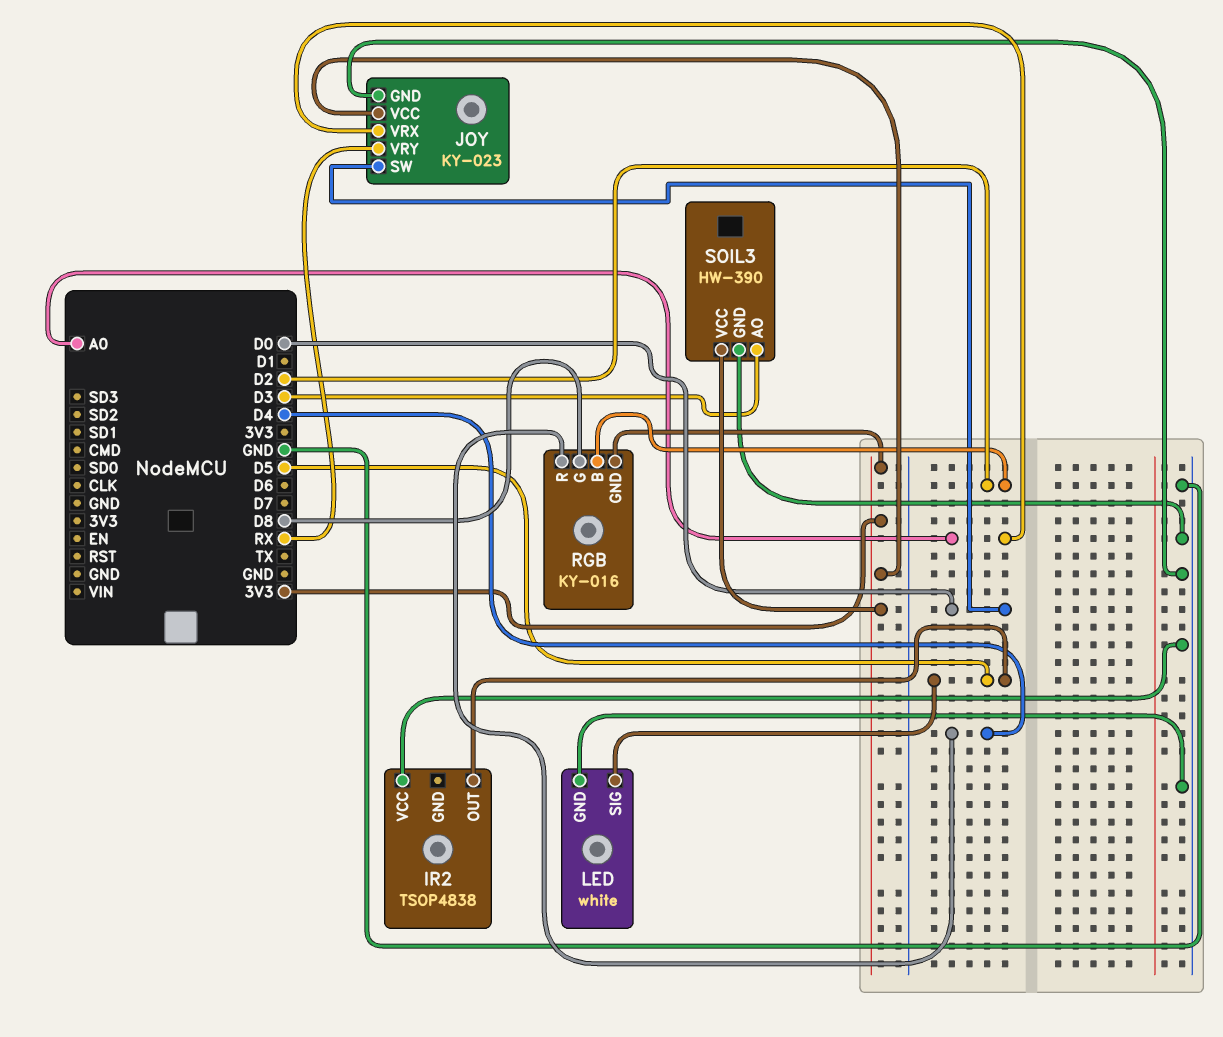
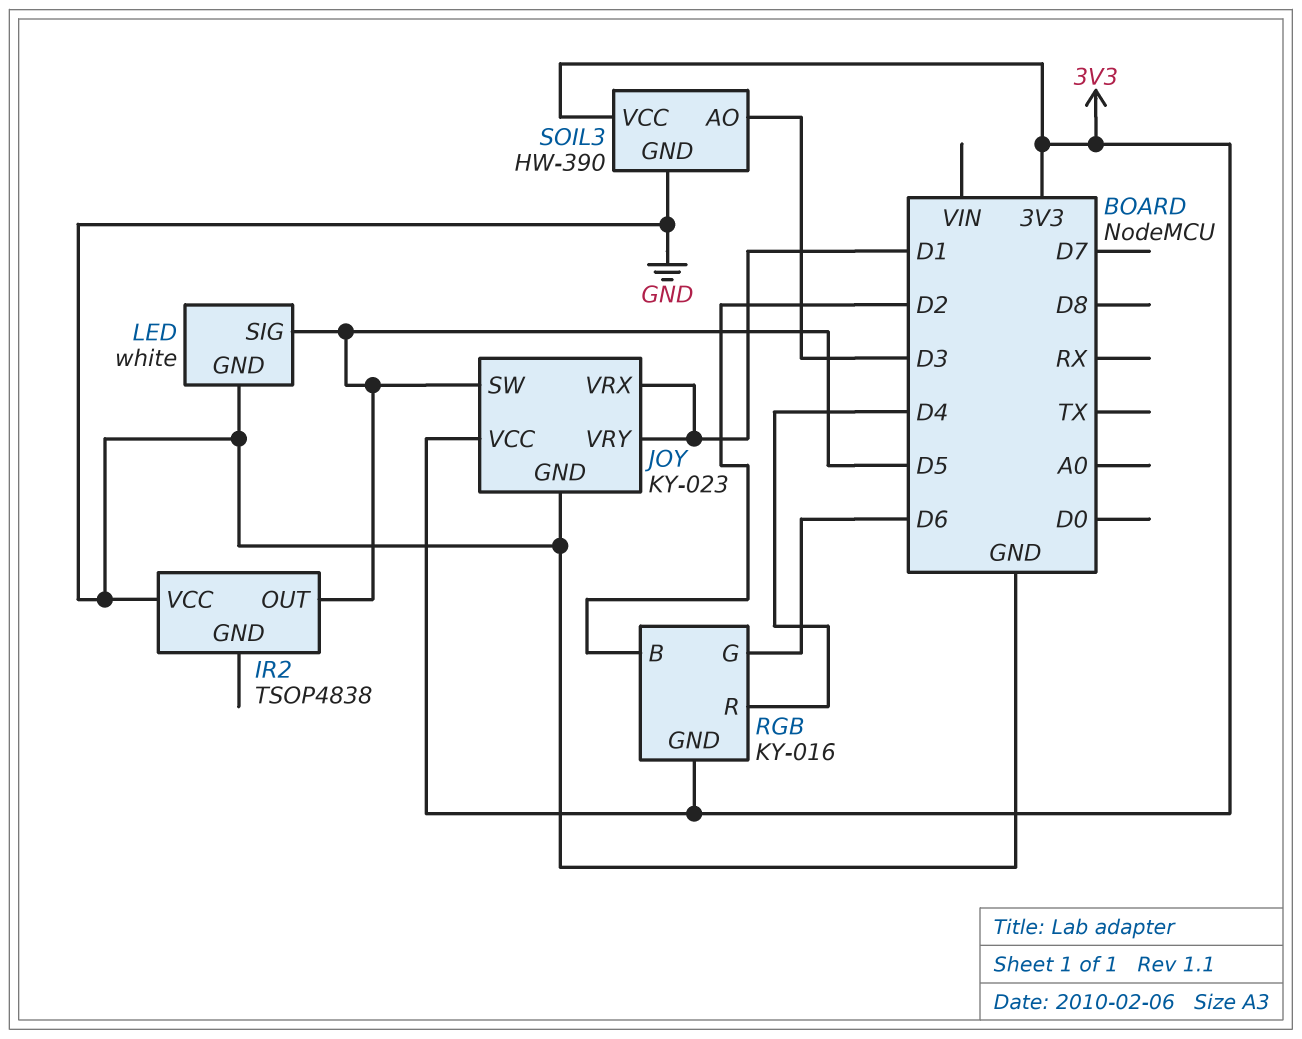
JOY pin SW: D0 -> D5
JOY pin VRX: A0 -> D1
JOY pin VRY: RX -> D1
RGB pin G: D8 -> D6

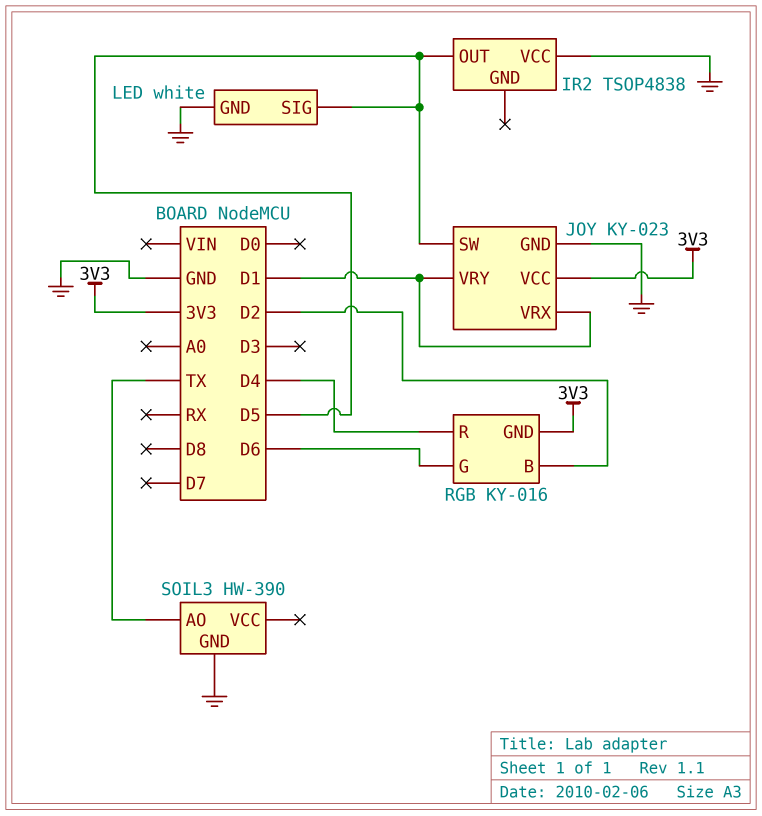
SOIL3 pin AO: D3 -> TX
SOIL3 pin VCC: 3V3 -> none

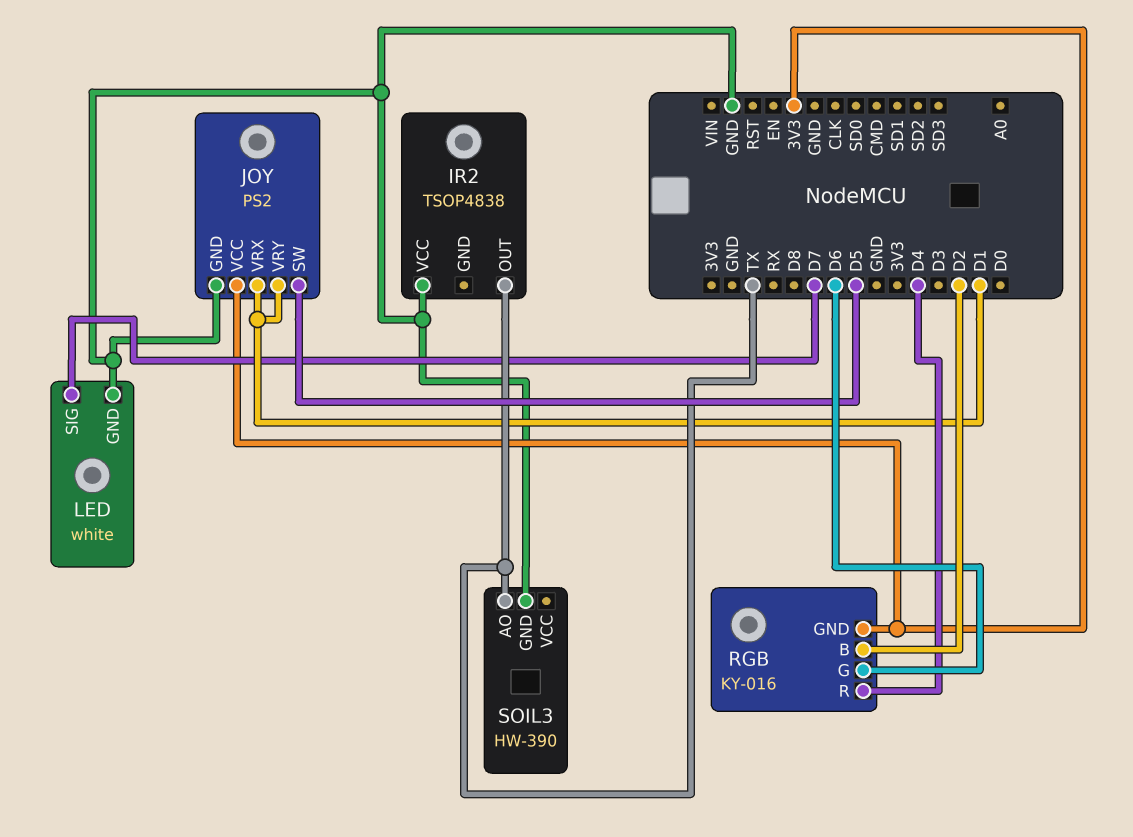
IR2 pin OUT: D5 -> TX
JOY: KY-023 -> PS2
LED pin SIG: D5 -> D7

